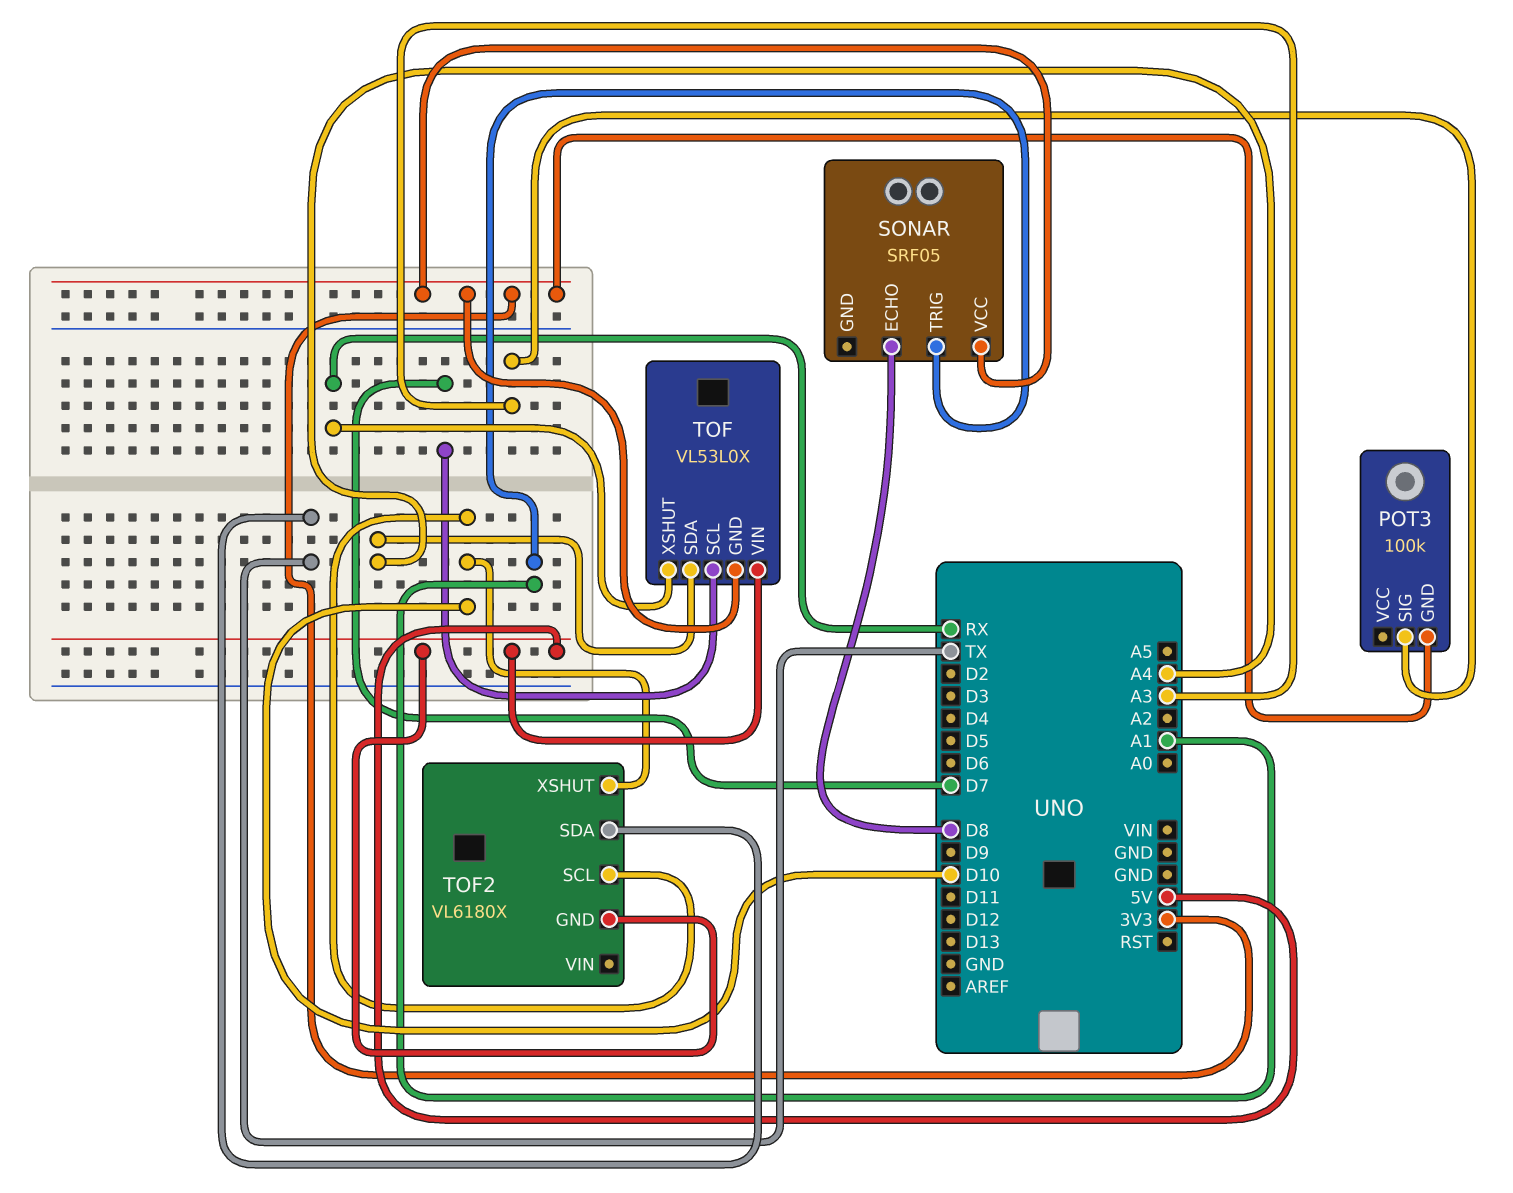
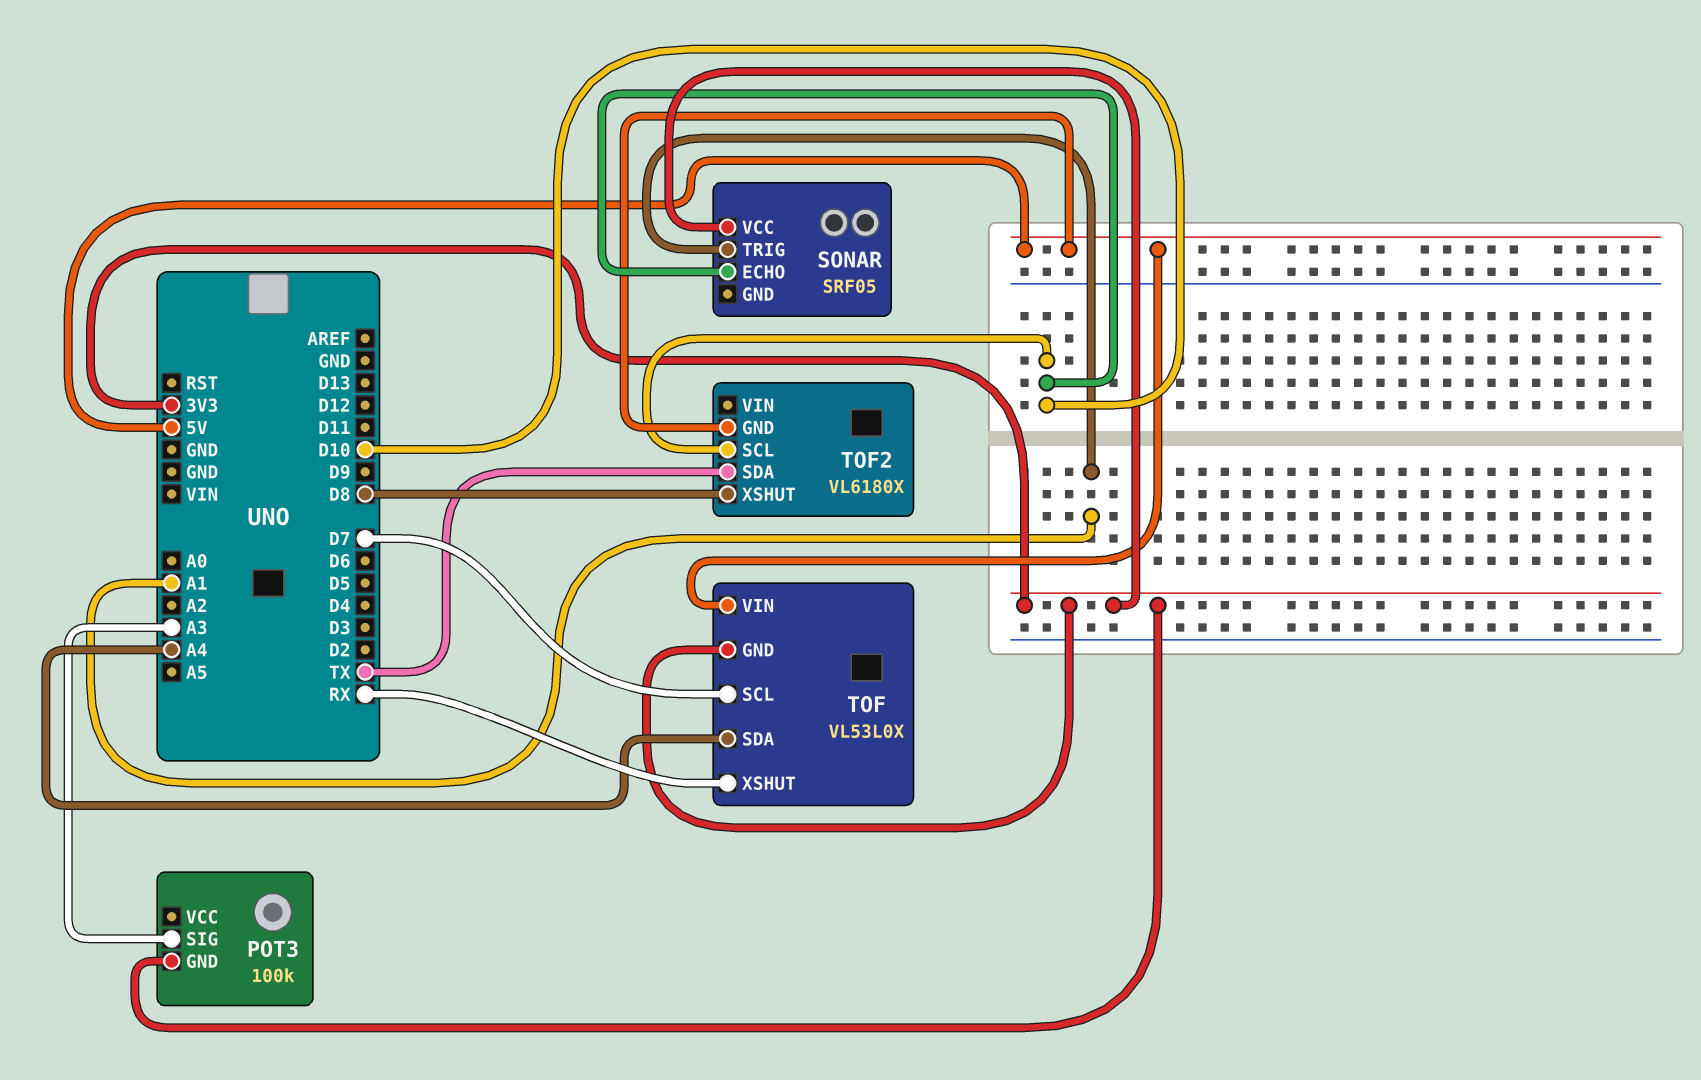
SONAR pin ECHO: D8 -> D10
TOF2 pin XSHUT: D10 -> D8

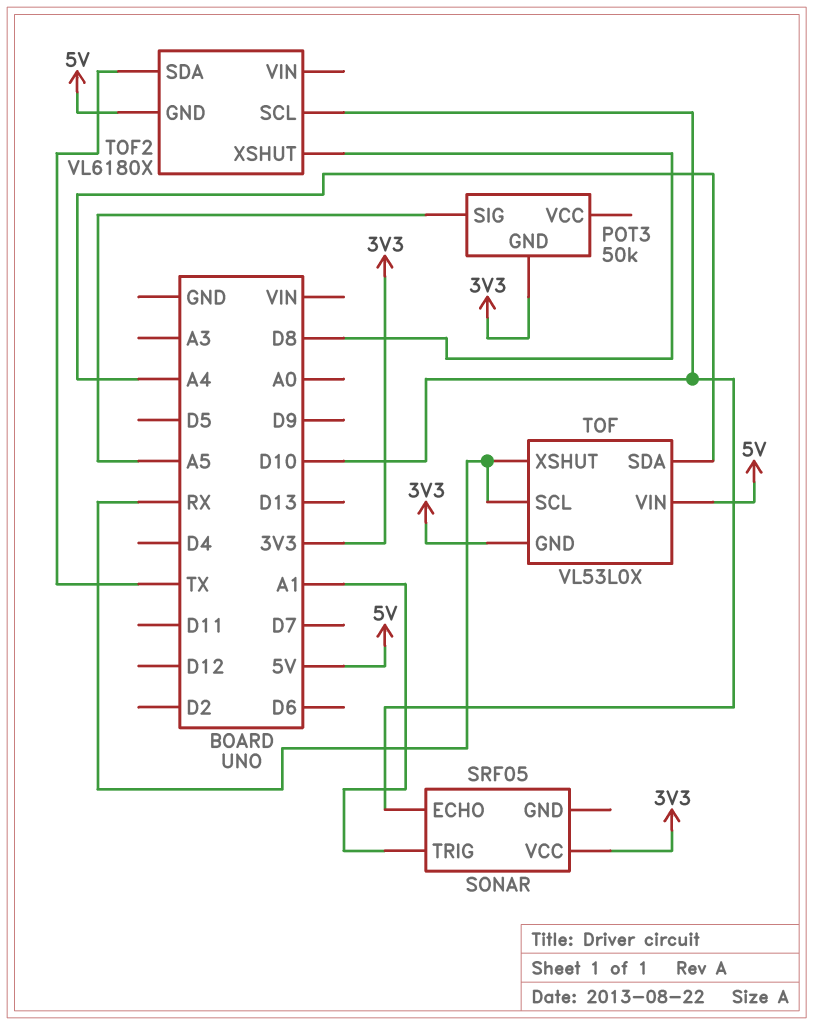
POT3: 100k -> 50k
POT3 pin SIG: A3 -> A5
TOF pin SCL: D7 -> RX

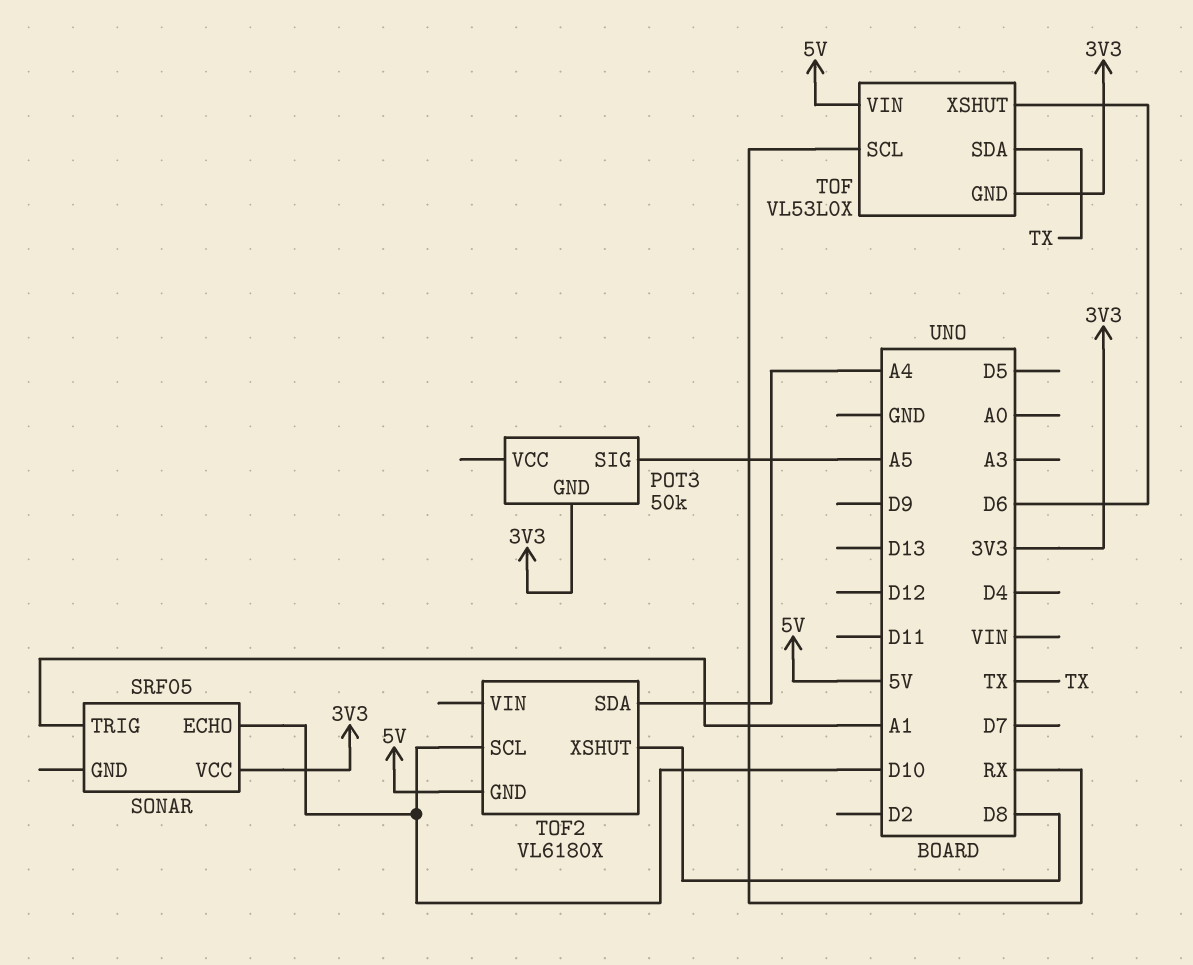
TOF pin SDA: A4 -> TX
TOF pin XSHUT: RX -> D6
TOF2 pin SDA: TX -> A4

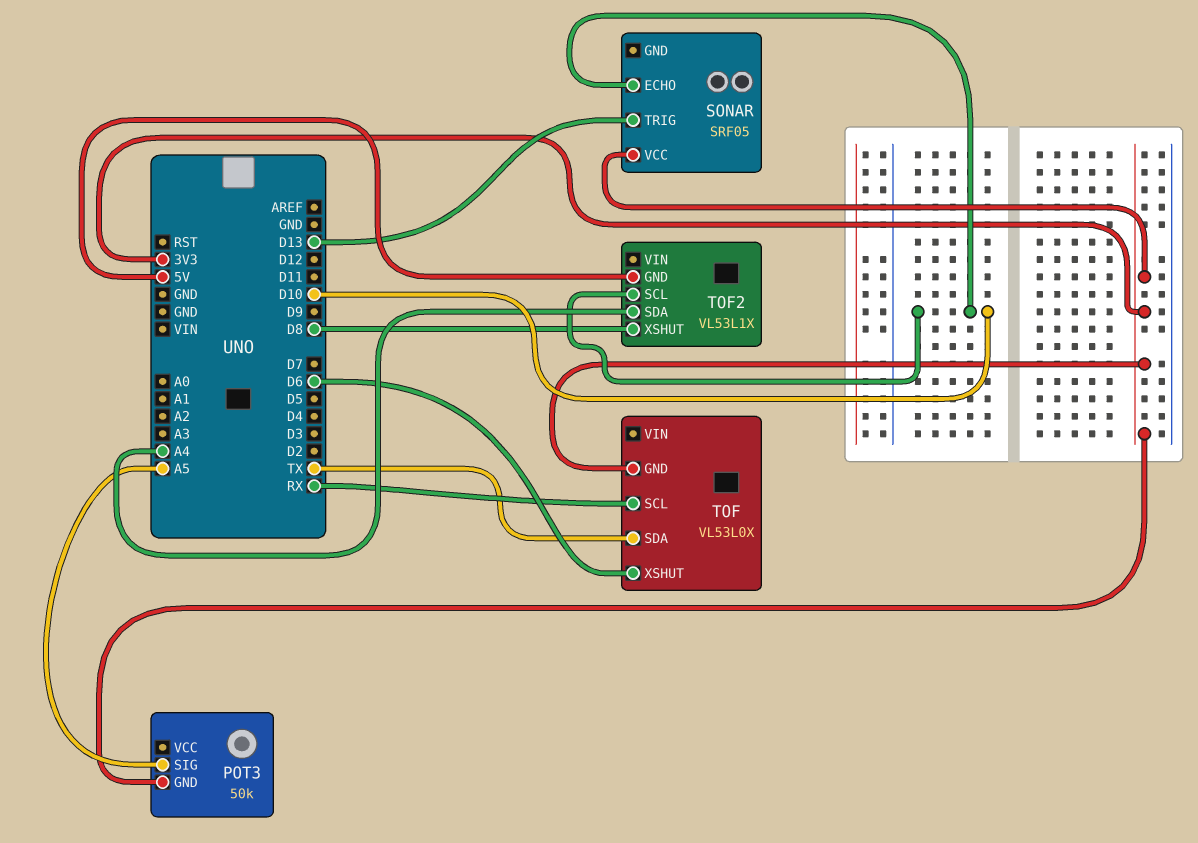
SONAR pin TRIG: A1 -> D13
TOF pin VIN: 5V -> none
TOF2: VL6180X -> VL53L1X

